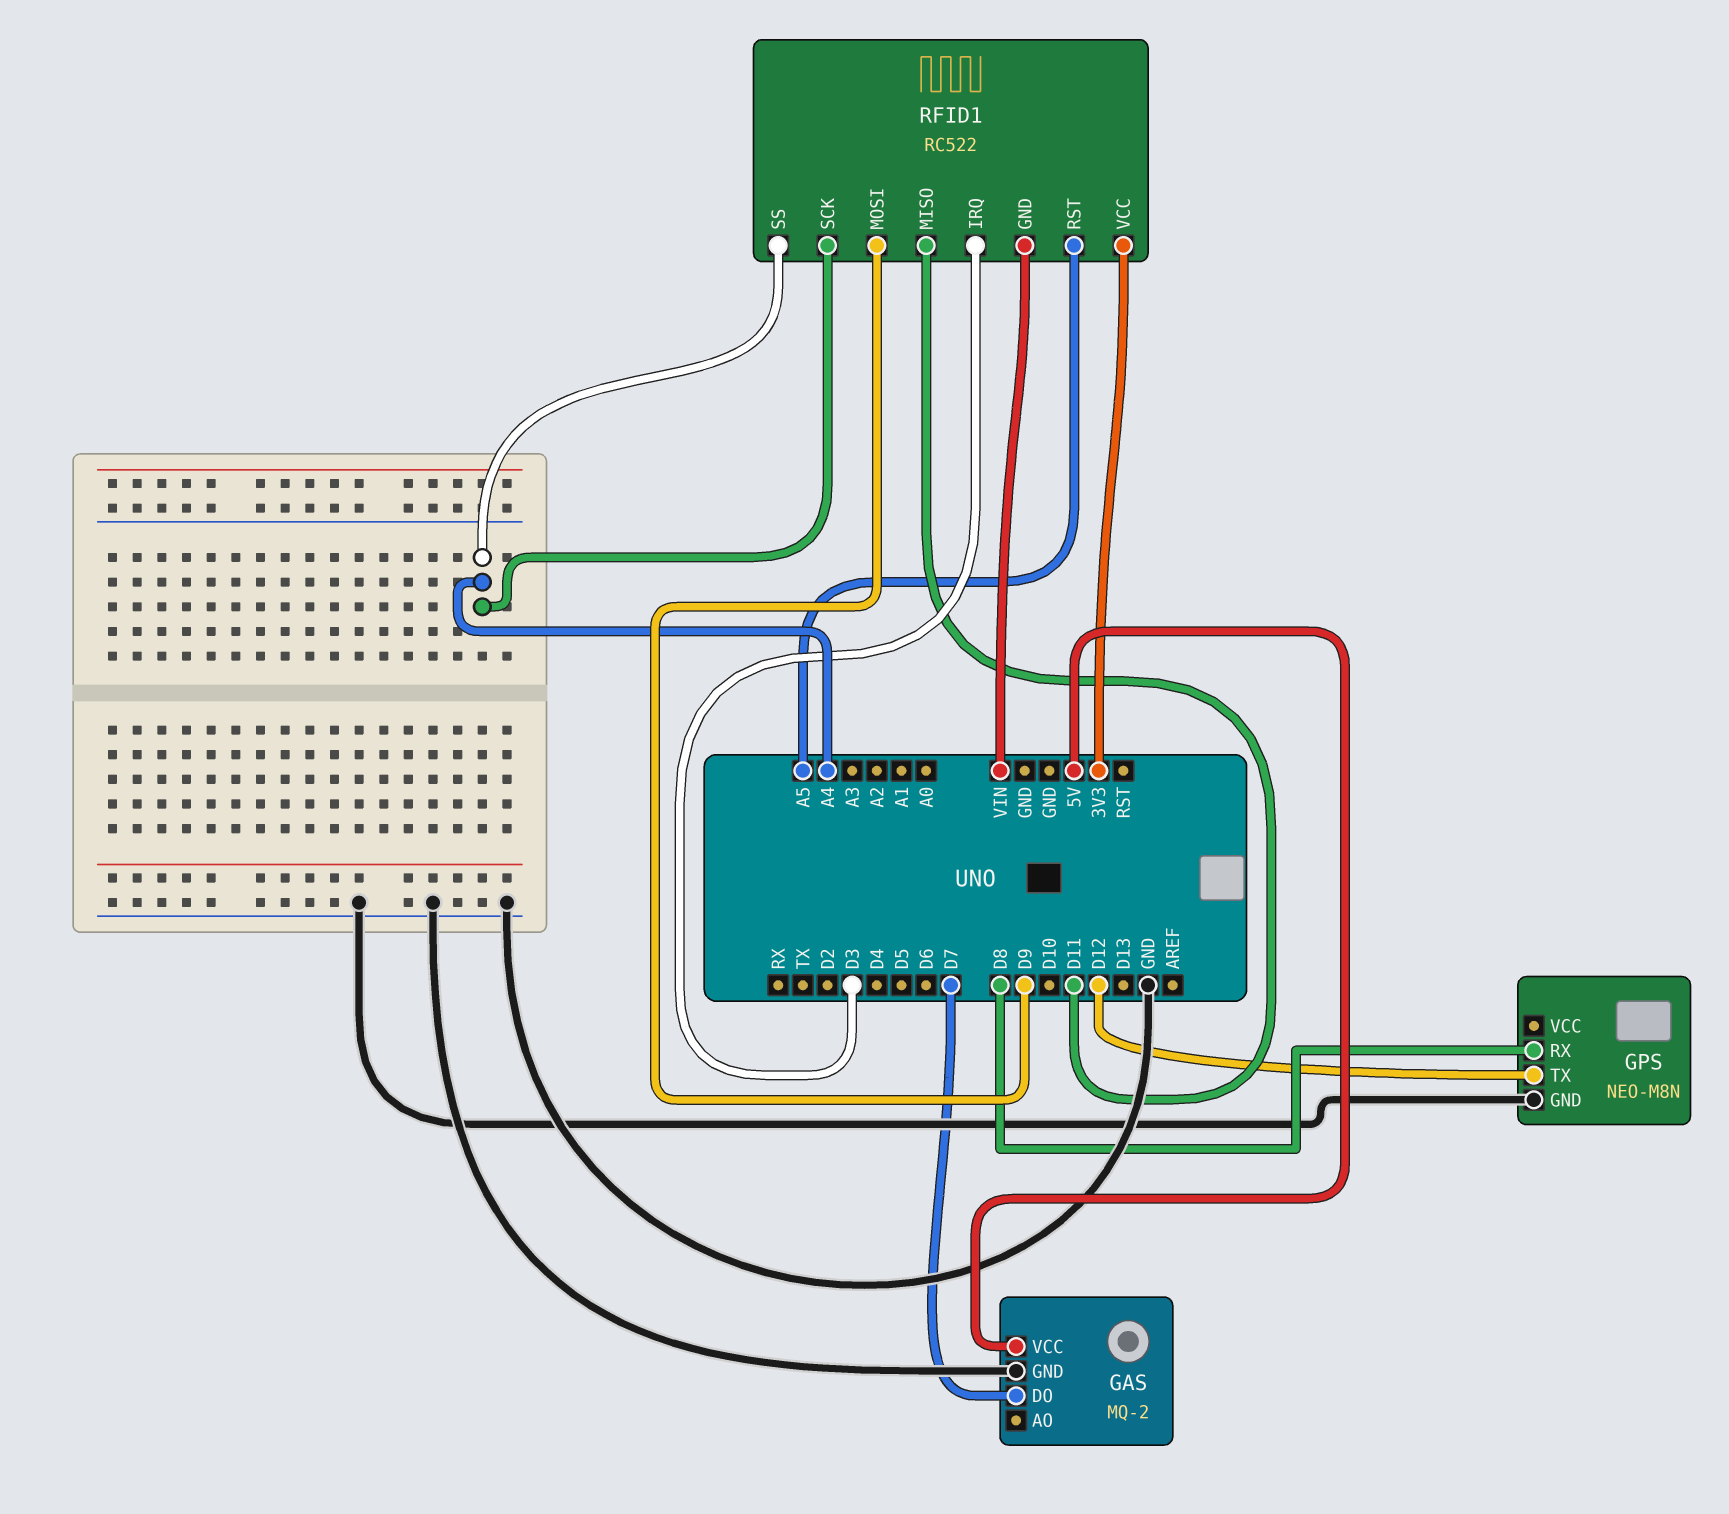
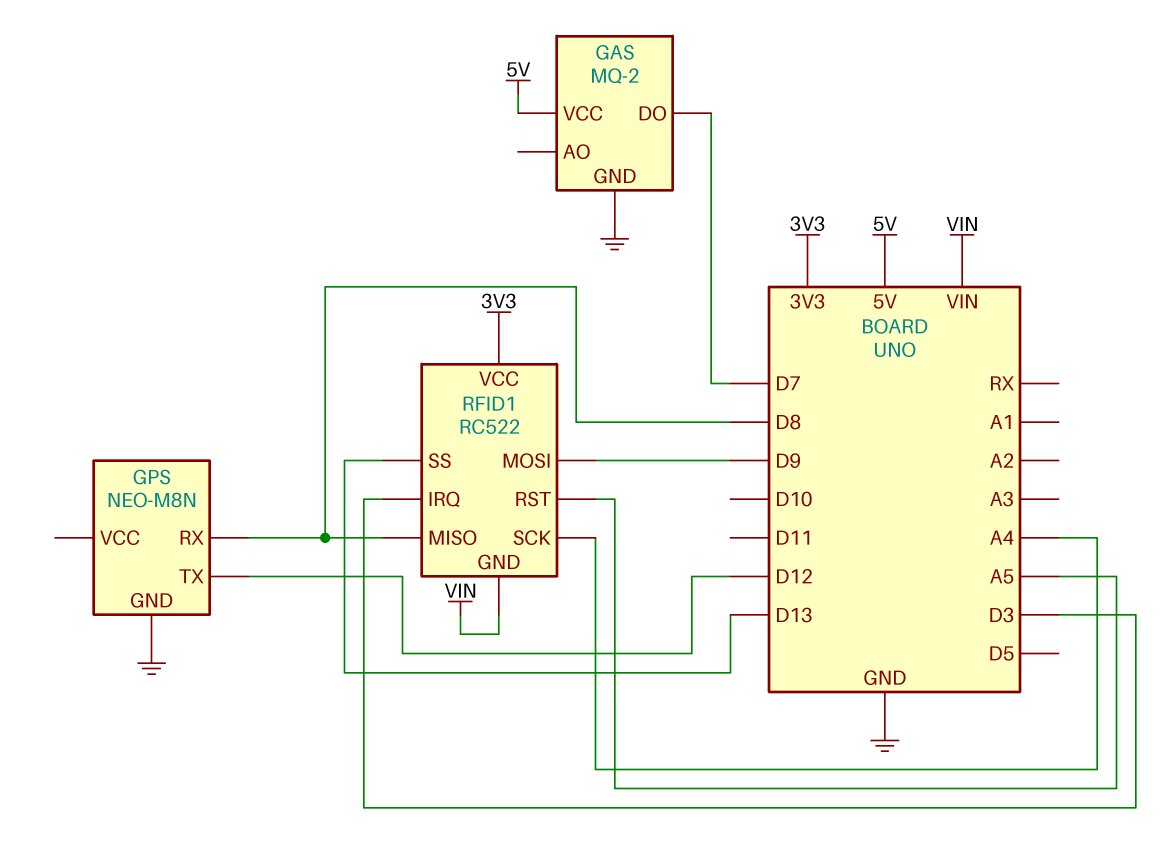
RFID1 pin MISO: D11 -> D8
RFID1 pin SS: A4 -> D13

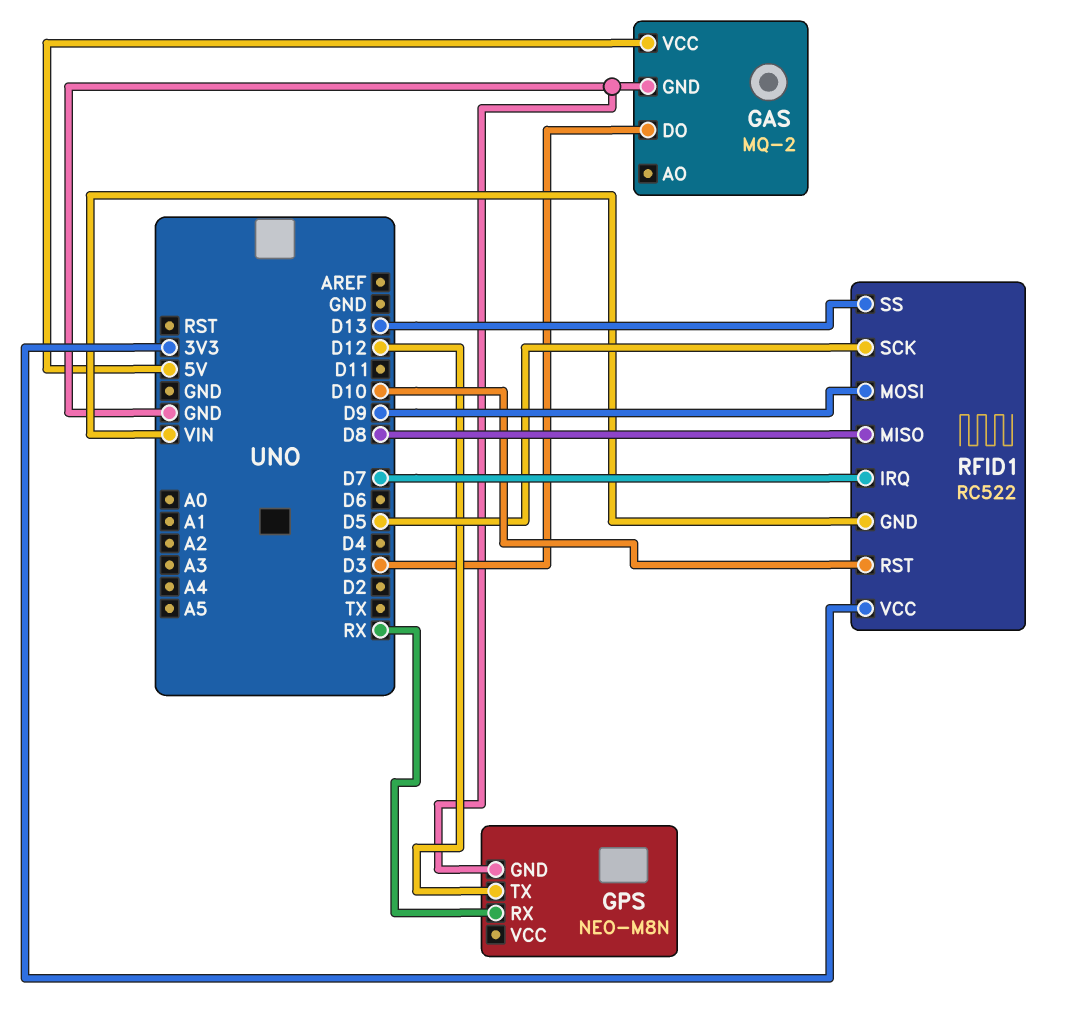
GAS pin DO: D7 -> D3
GPS pin RX: D8 -> RX
RFID1 pin IRQ: D3 -> D7
RFID1 pin RST: A5 -> D10
RFID1 pin SCK: A4 -> D5

